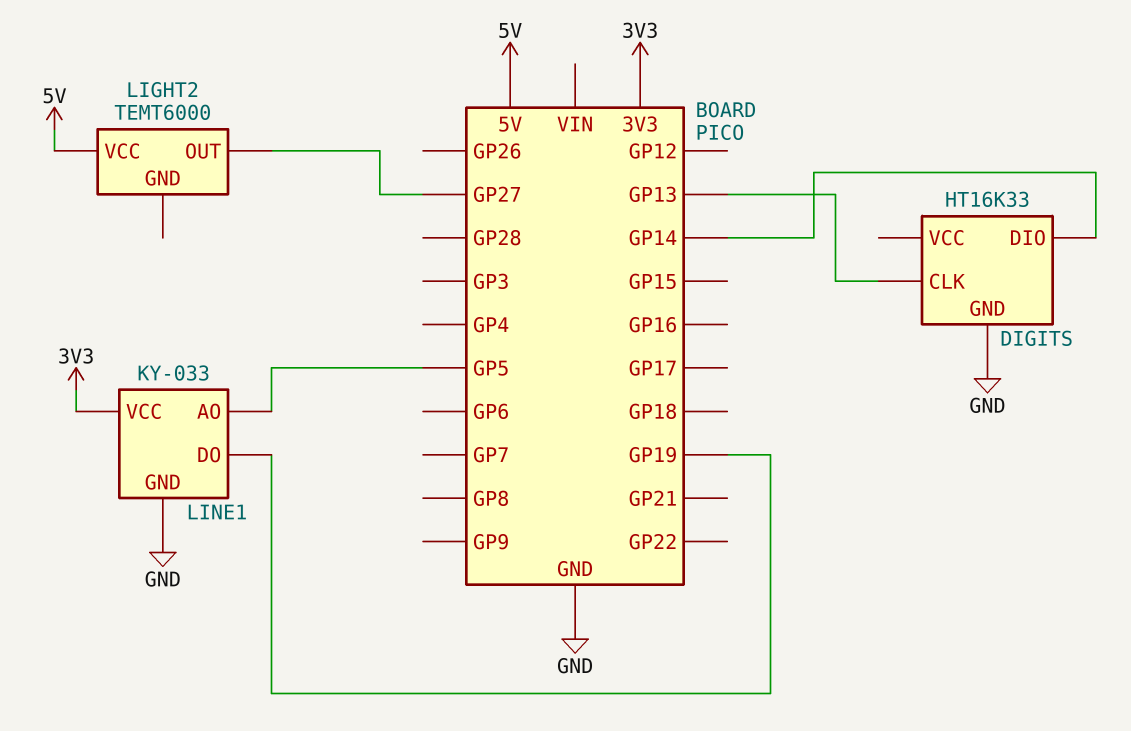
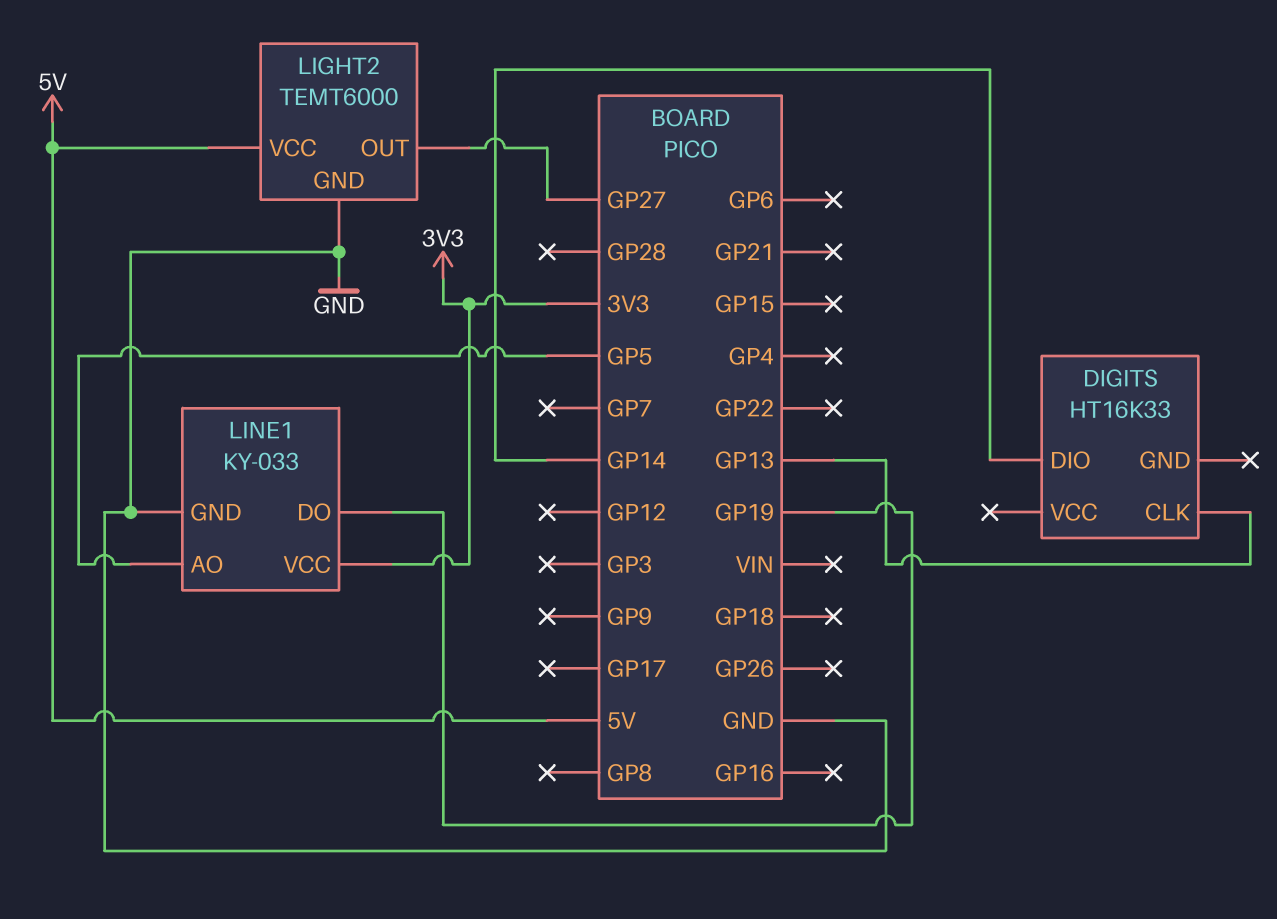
DIGITS pin GND: GND -> none
LIGHT2 pin GND: none -> GND

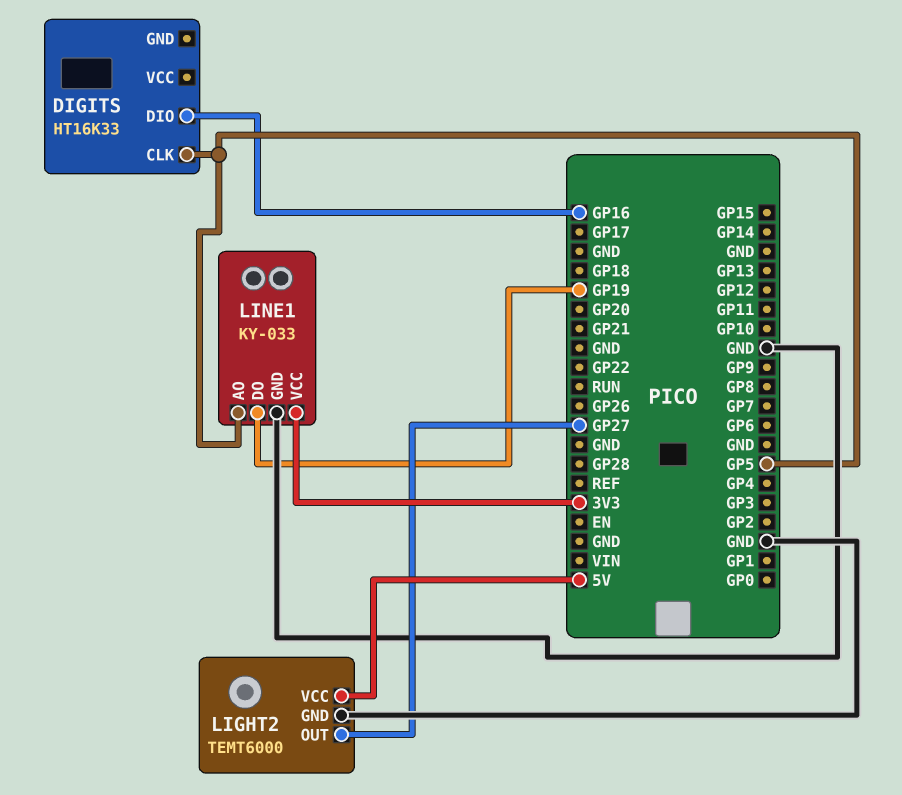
DIGITS pin CLK: GP13 -> GP5
DIGITS pin DIO: GP14 -> GP16

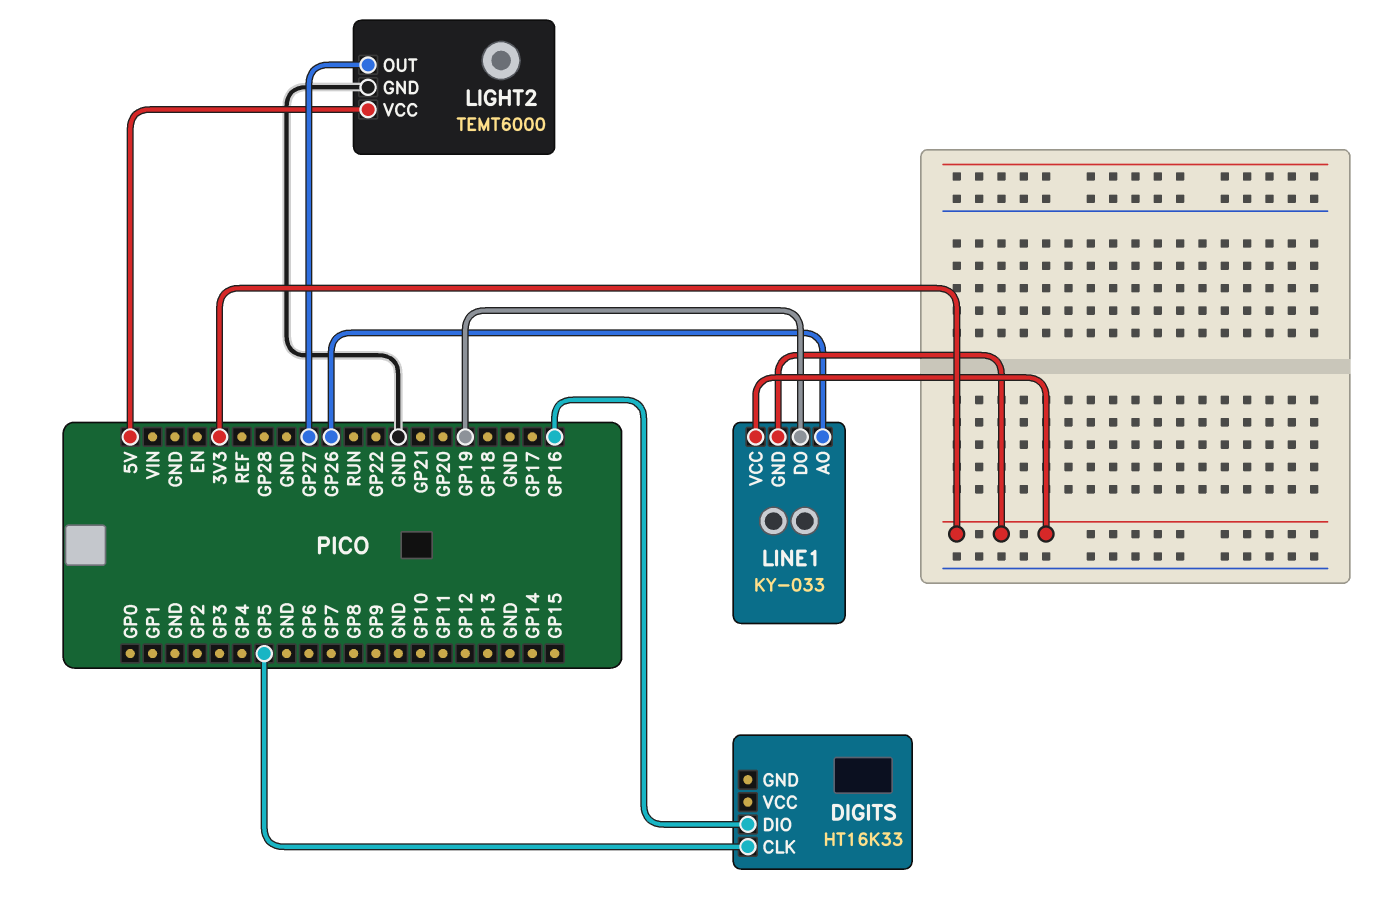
LINE1 pin AO: GP5 -> GP26
LINE1 pin GND: GND -> 3V3

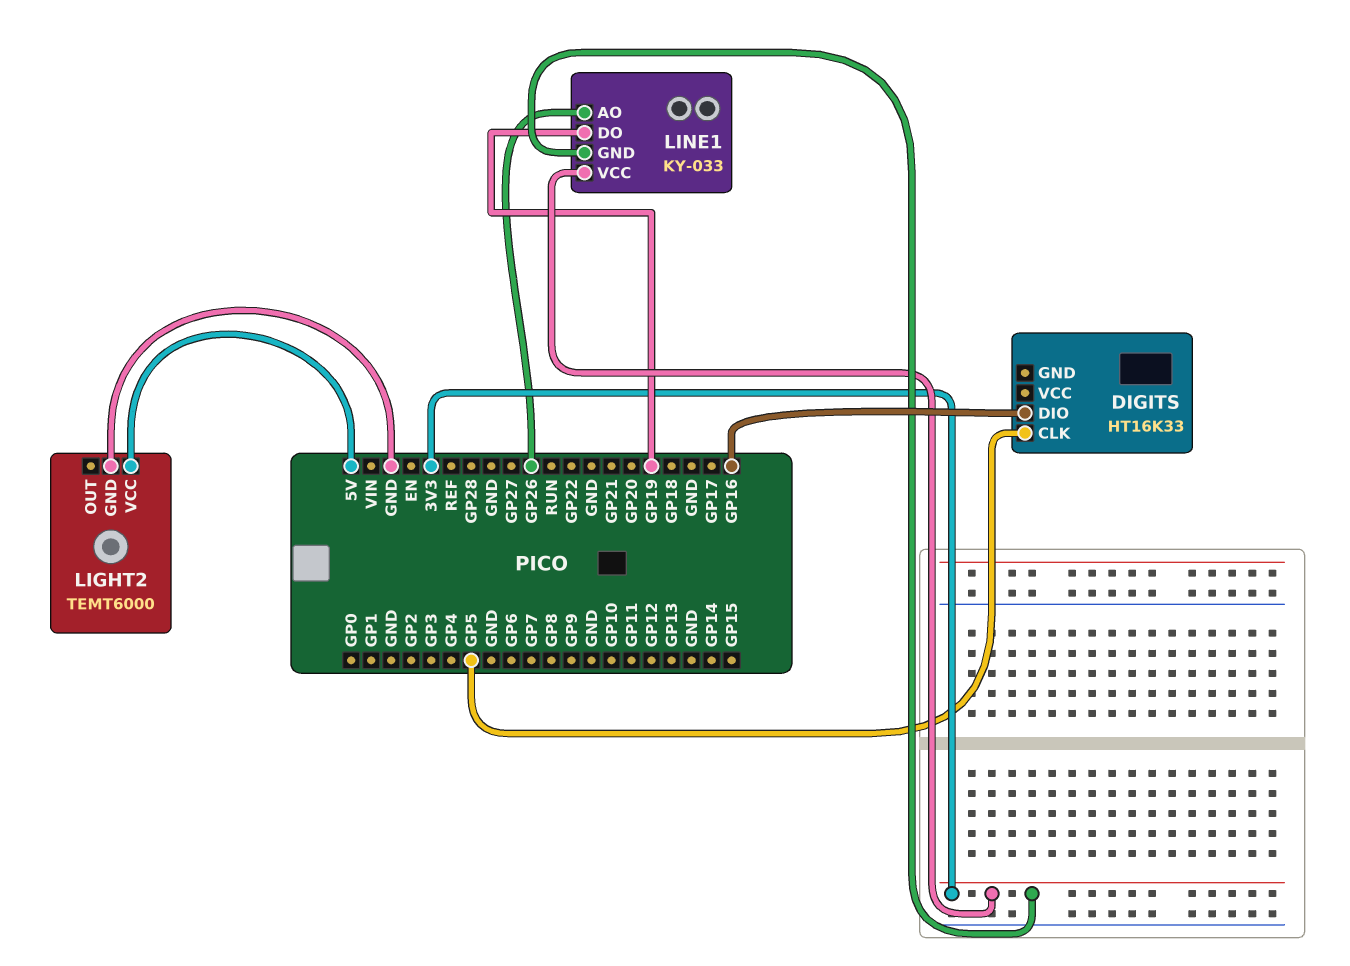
LIGHT2 pin OUT: GP27 -> none

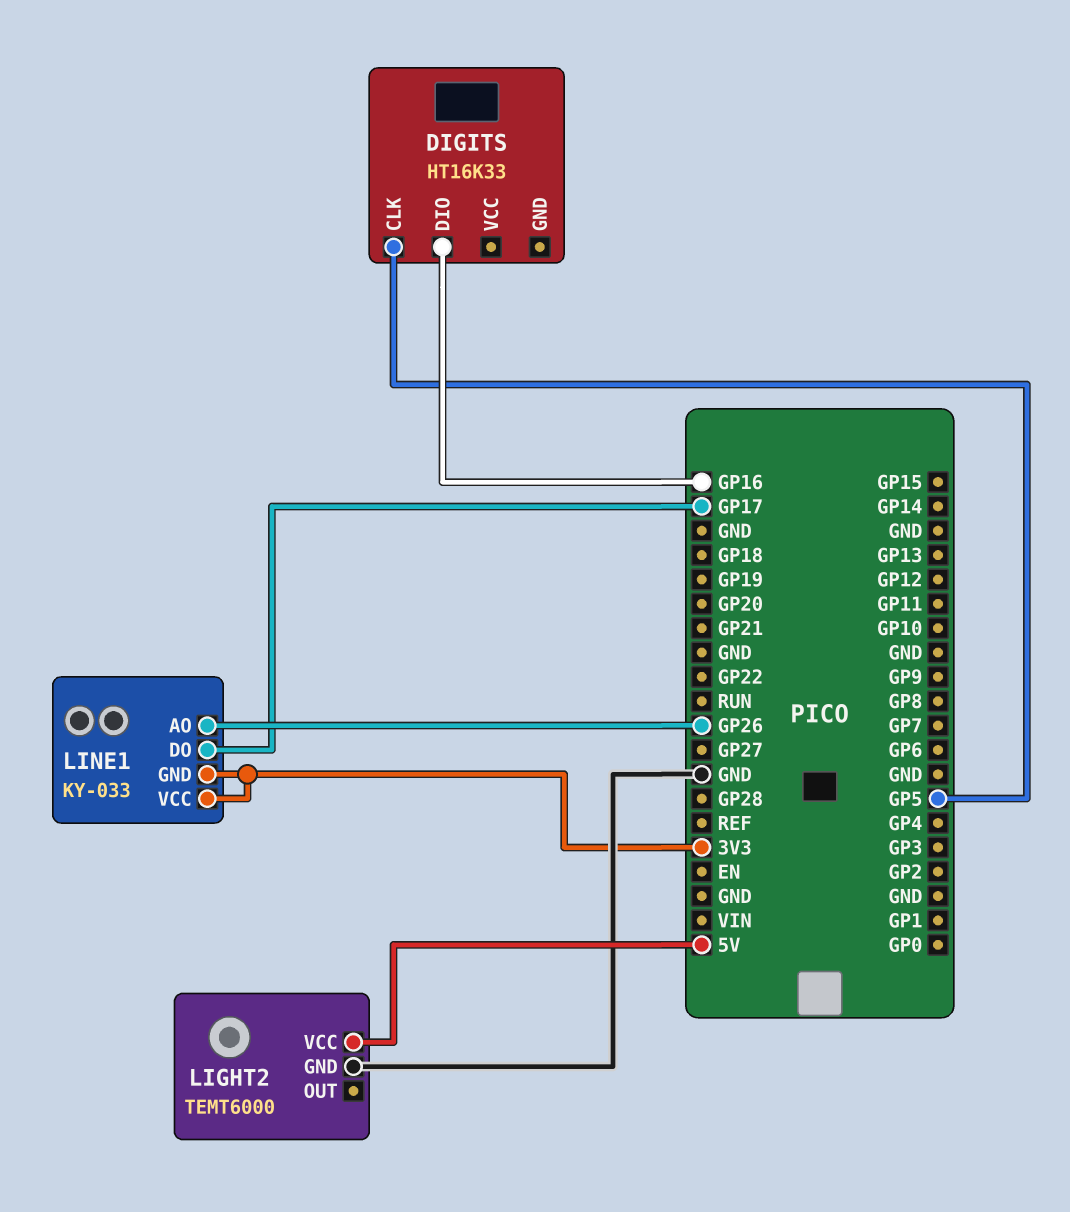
LINE1 pin DO: GP19 -> GP17

